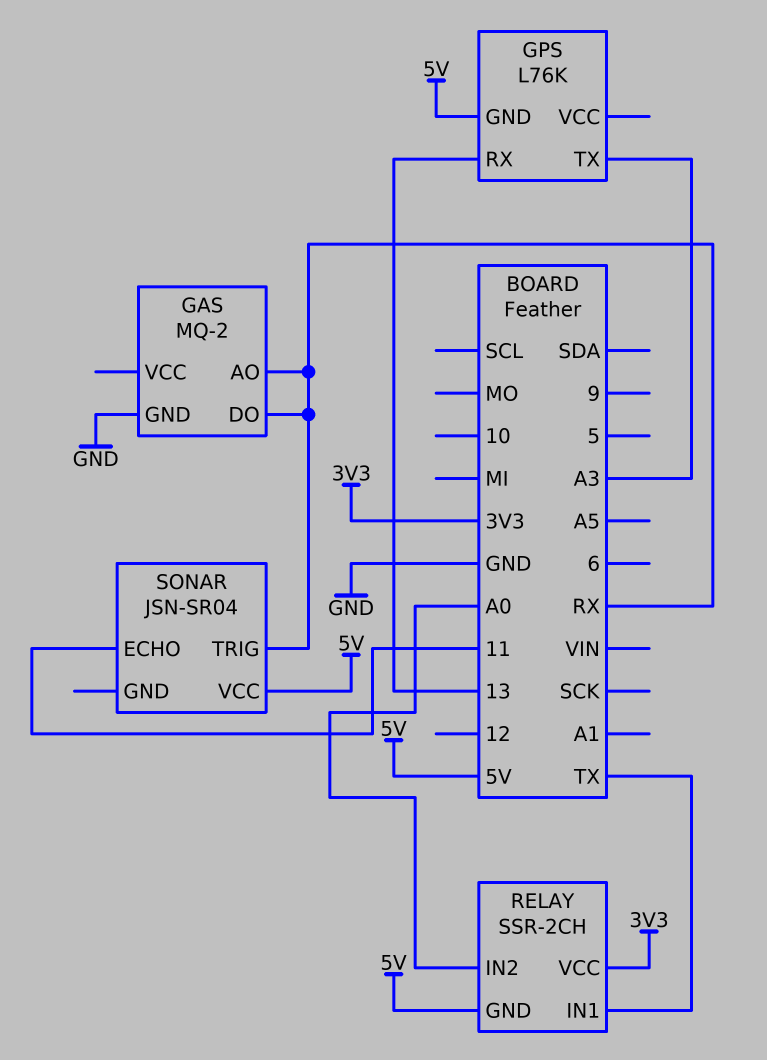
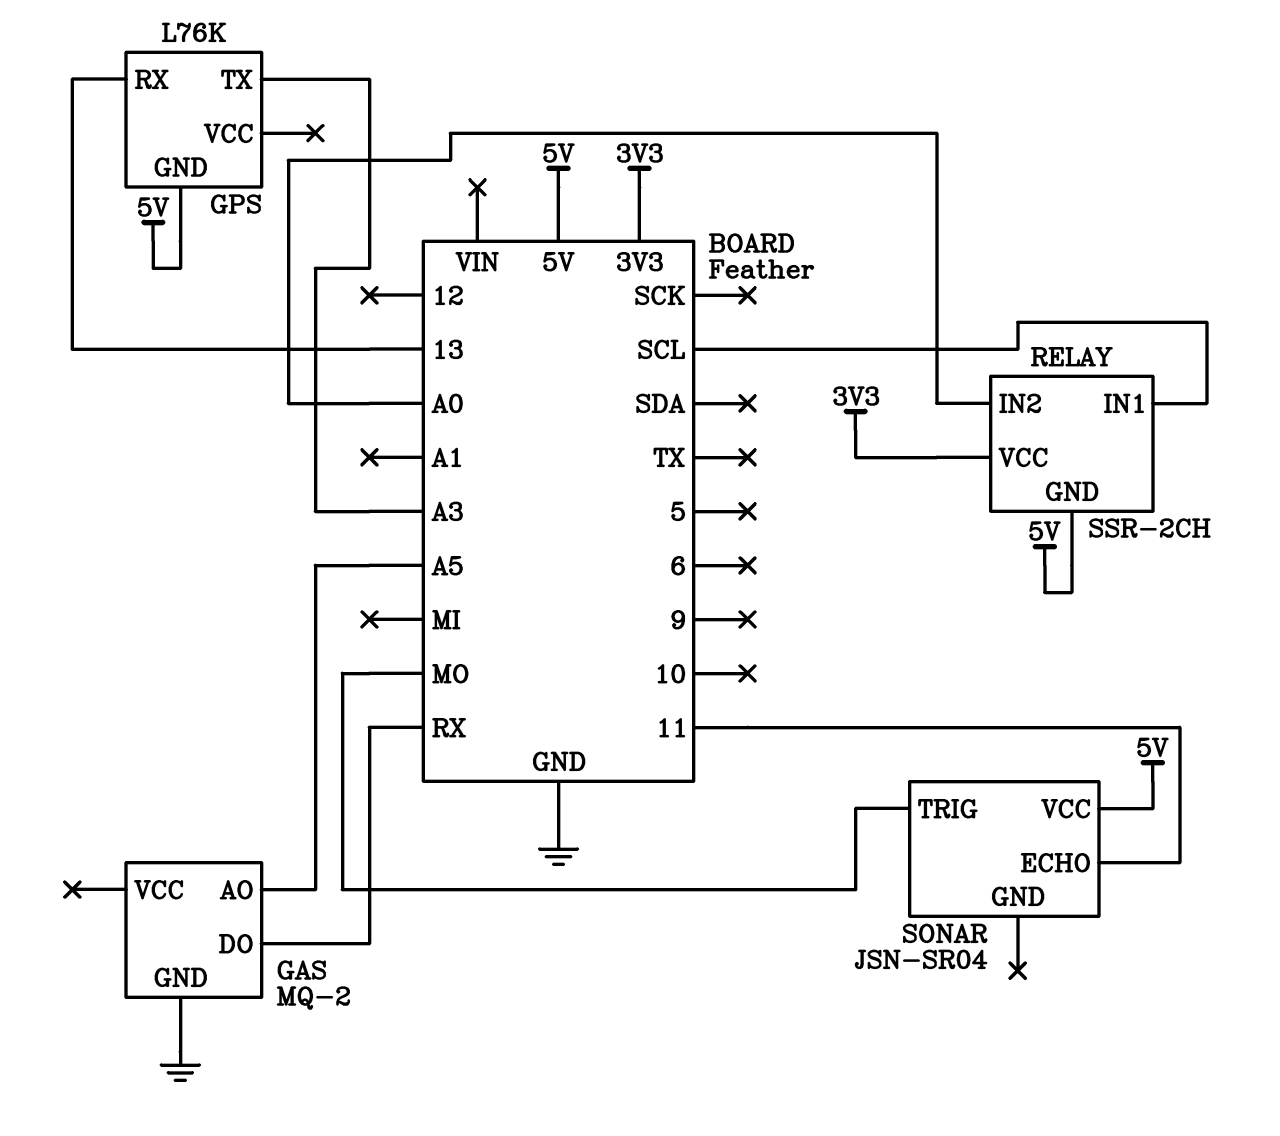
GAS pin AO: RX -> A5
RELAY pin IN1: TX -> SCL
SONAR pin TRIG: RX -> MO

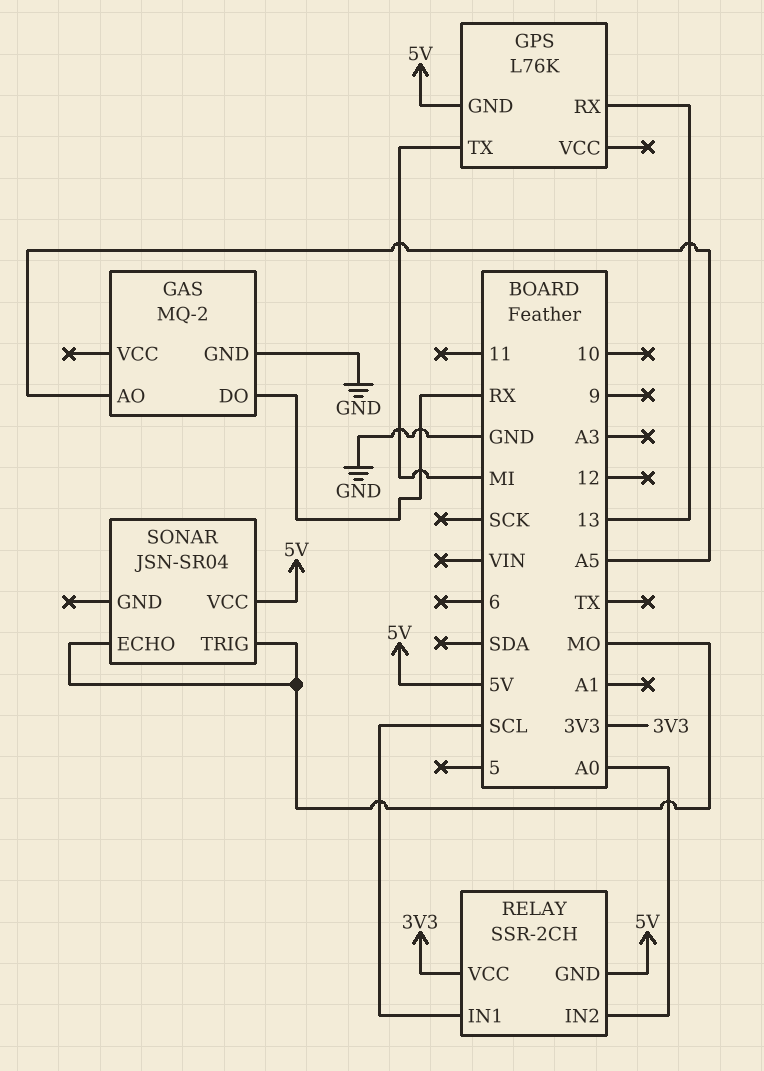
GPS pin TX: A3 -> MI
SONAR pin ECHO: 11 -> MO

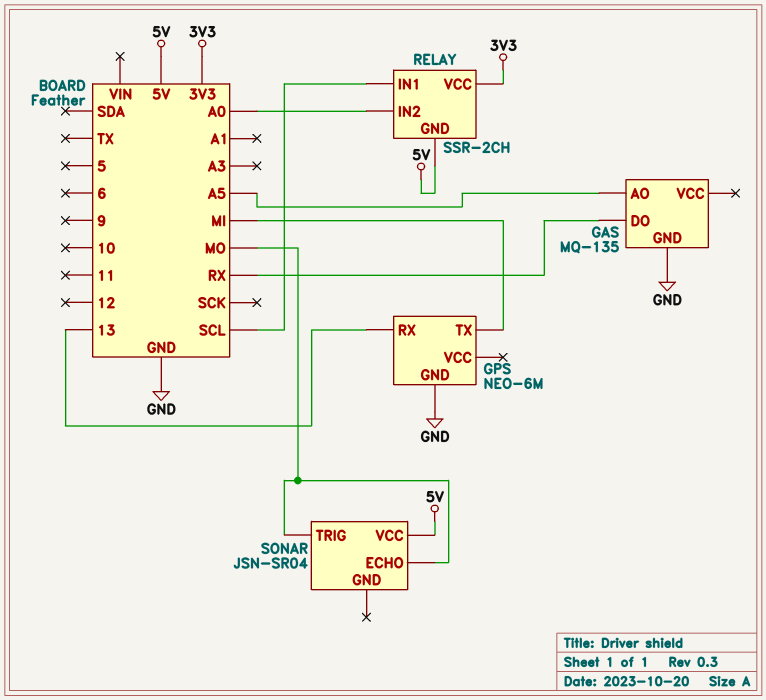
GAS: MQ-2 -> MQ-135
GPS: L76K -> NEO-6M
GPS pin GND: 5V -> GND

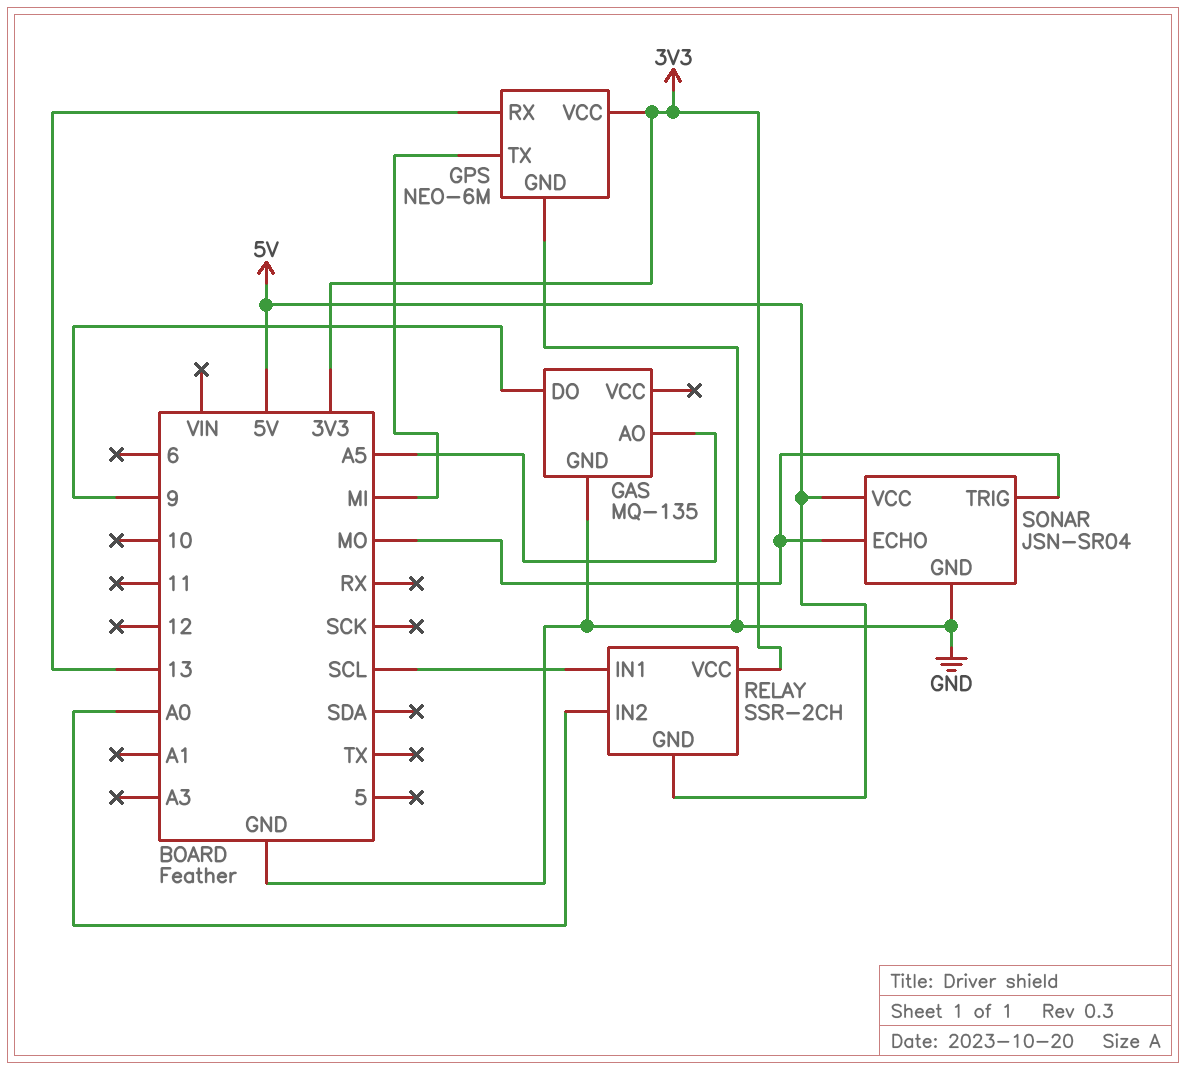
GAS pin DO: RX -> 9
GPS pin VCC: none -> 3V3
SONAR pin GND: none -> GND

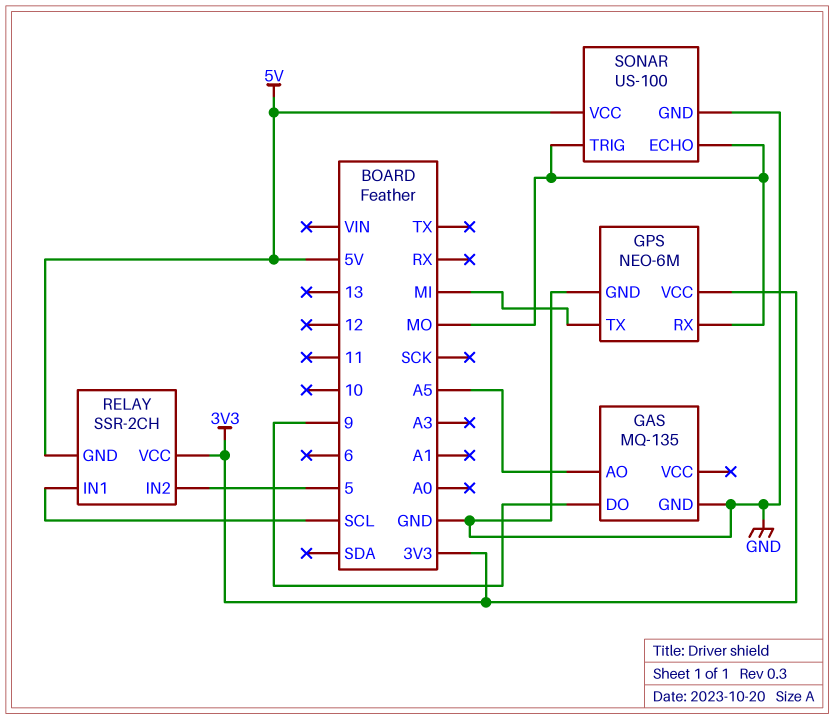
GPS pin RX: 13 -> MO
RELAY pin IN2: A0 -> 5
SONAR: JSN-SR04 -> US-100

